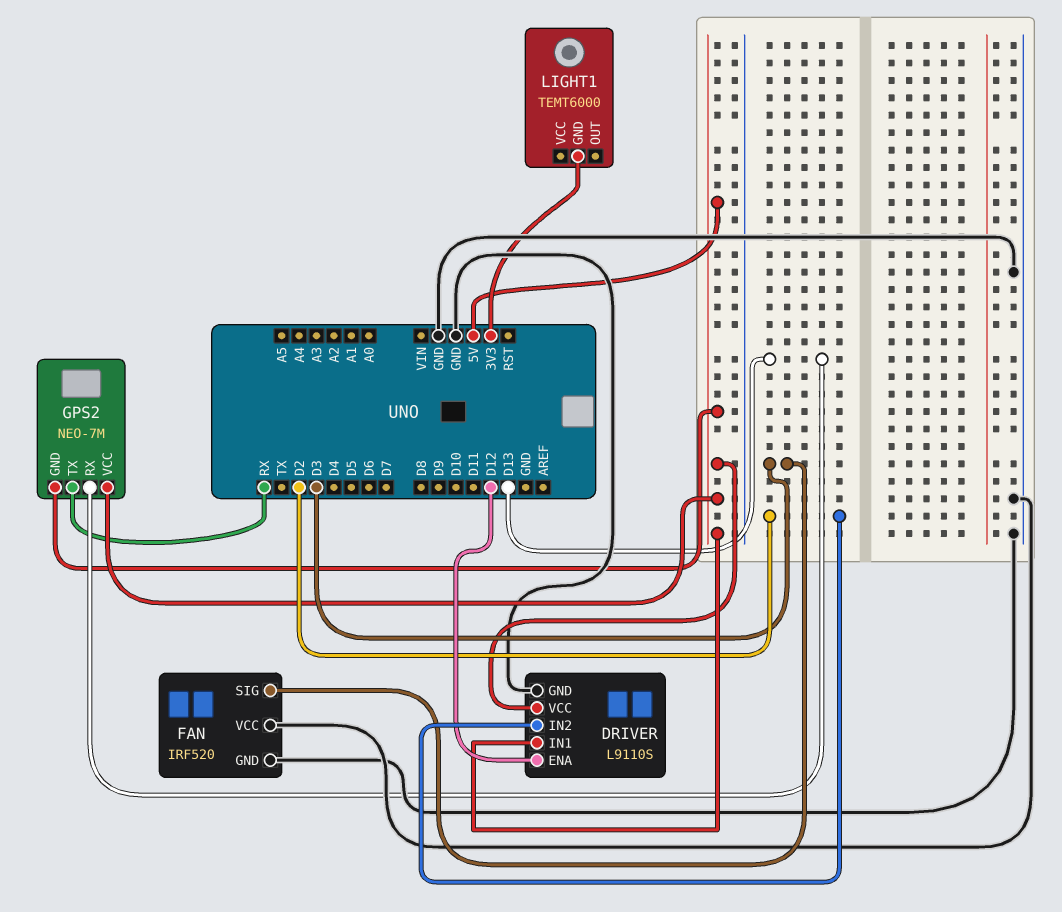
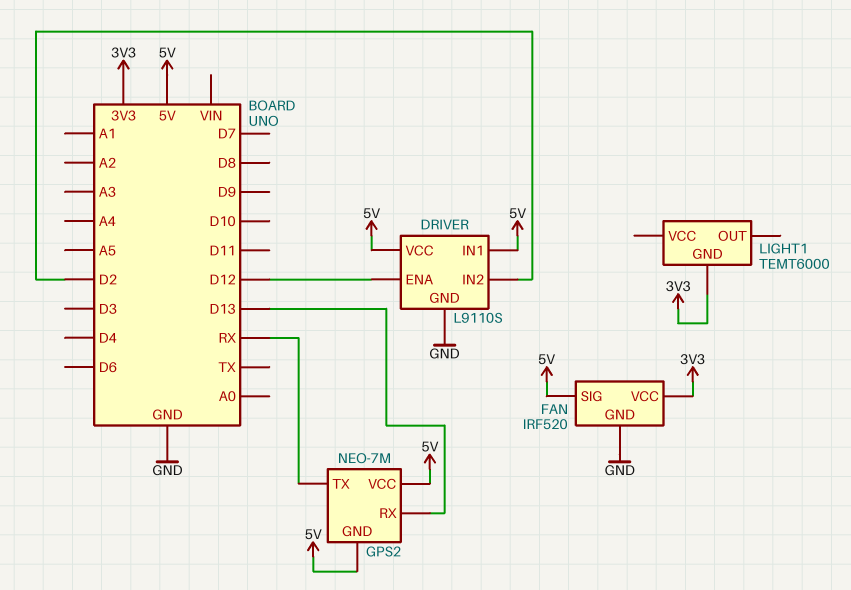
FAN pin SIG: D3 -> 5V
FAN pin VCC: GND -> 3V3

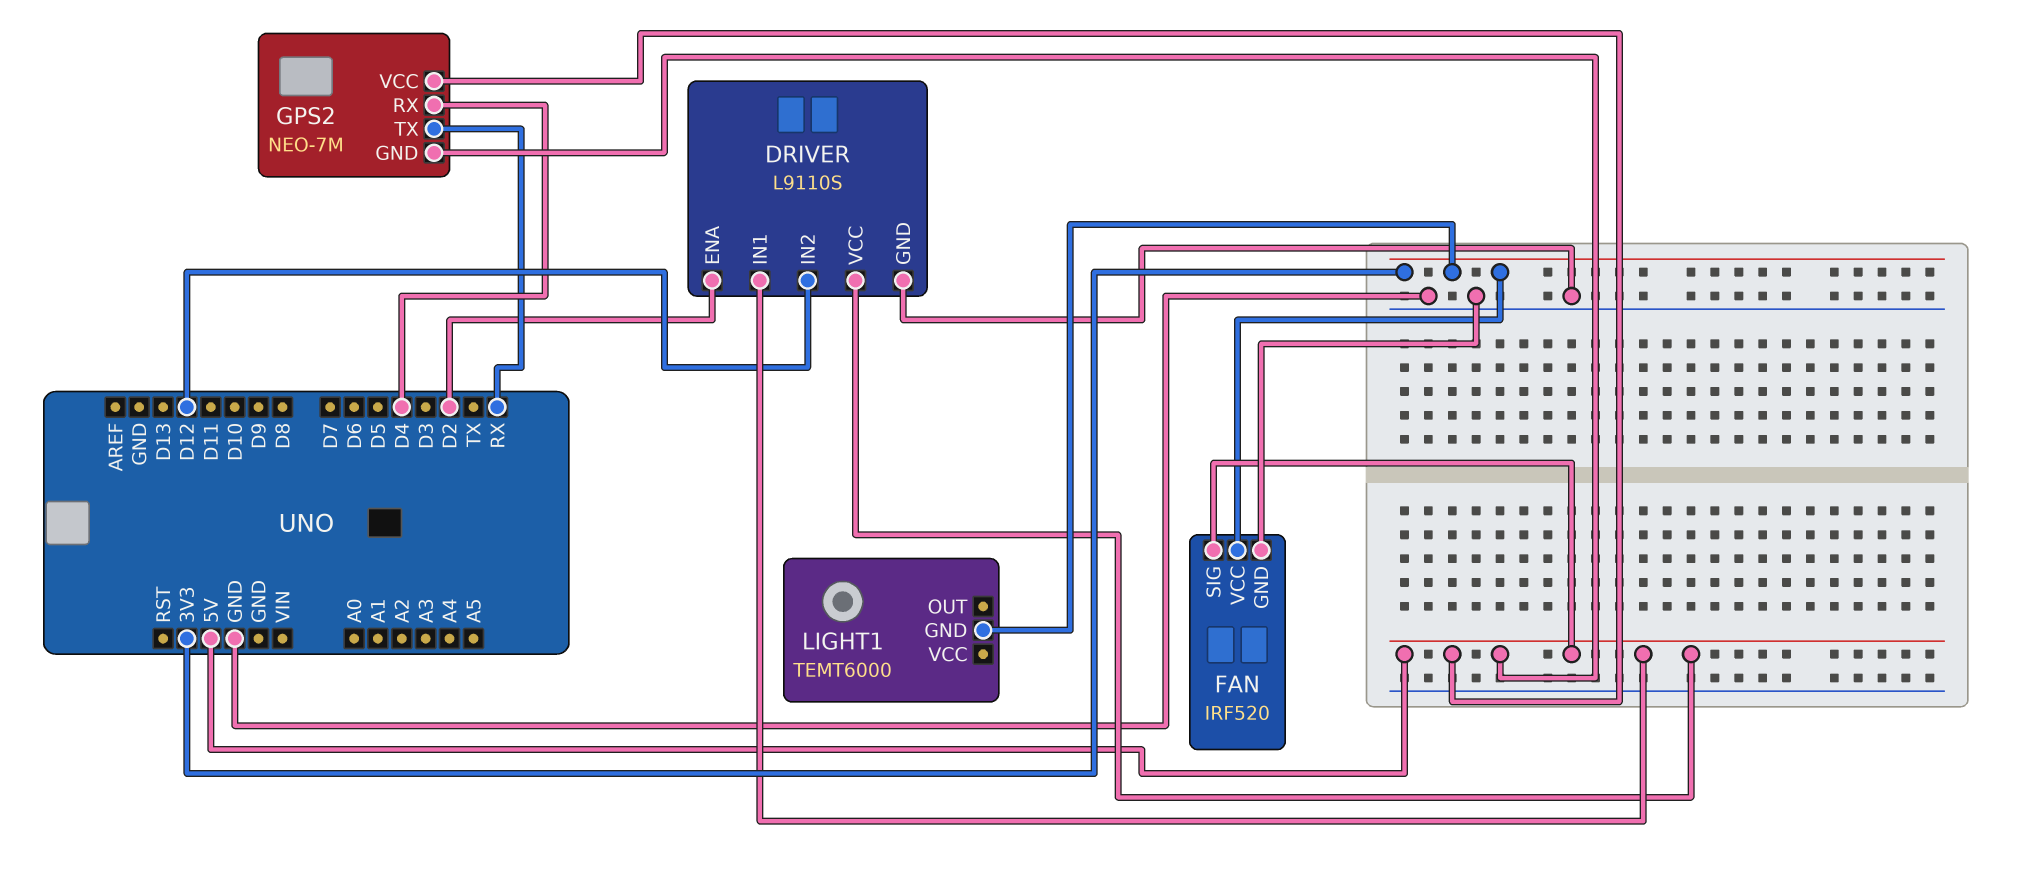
DRIVER pin ENA: D12 -> D2
DRIVER pin IN2: D2 -> D12
GPS2 pin RX: D13 -> D4

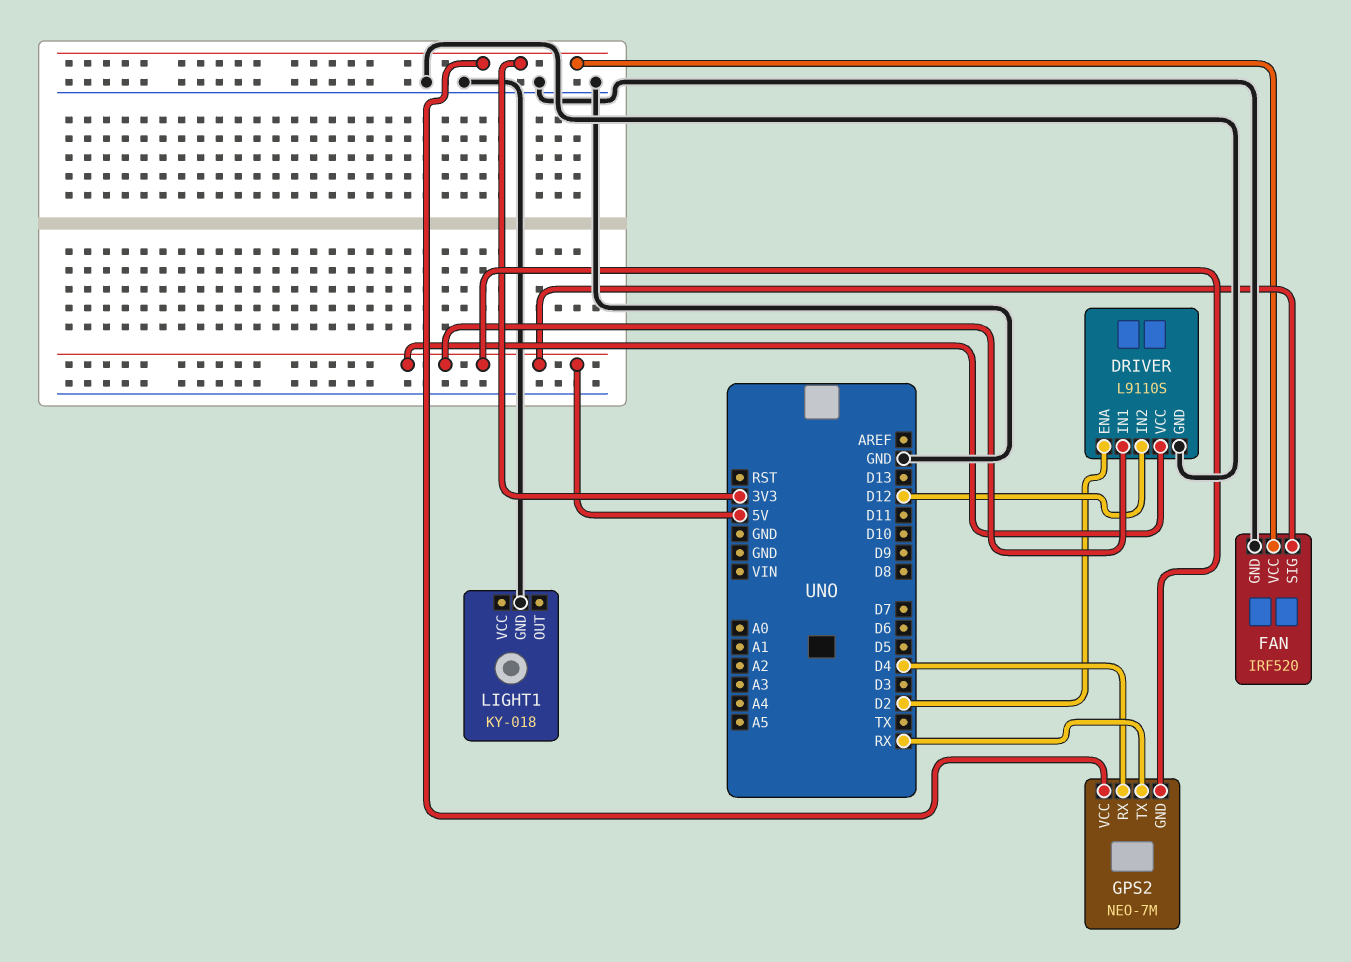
GPS2 pin VCC: 5V -> 3V3
LIGHT1: TEMT6000 -> KY-018
LIGHT1 pin GND: 3V3 -> GND

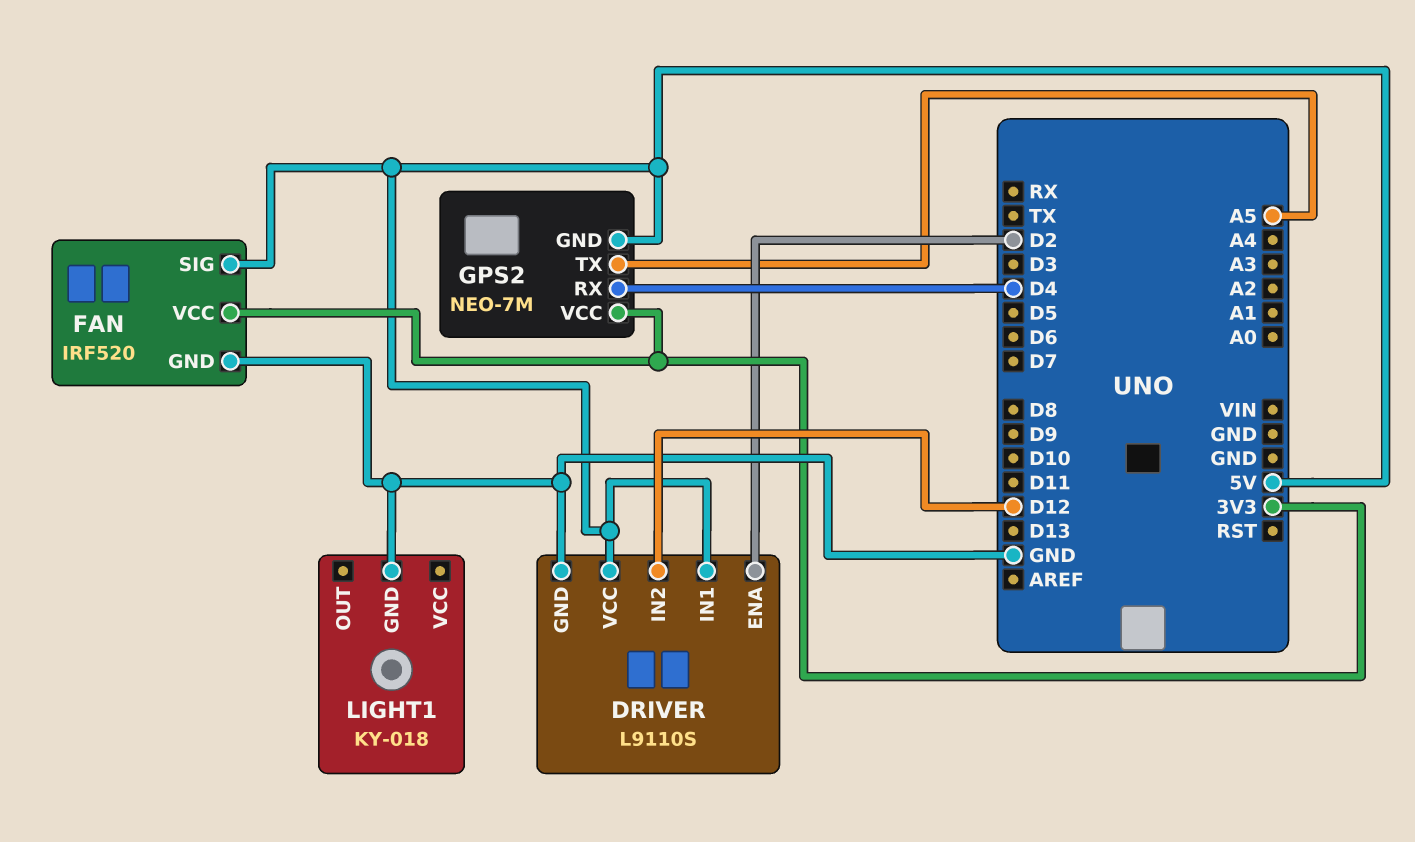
GPS2 pin TX: RX -> A5

